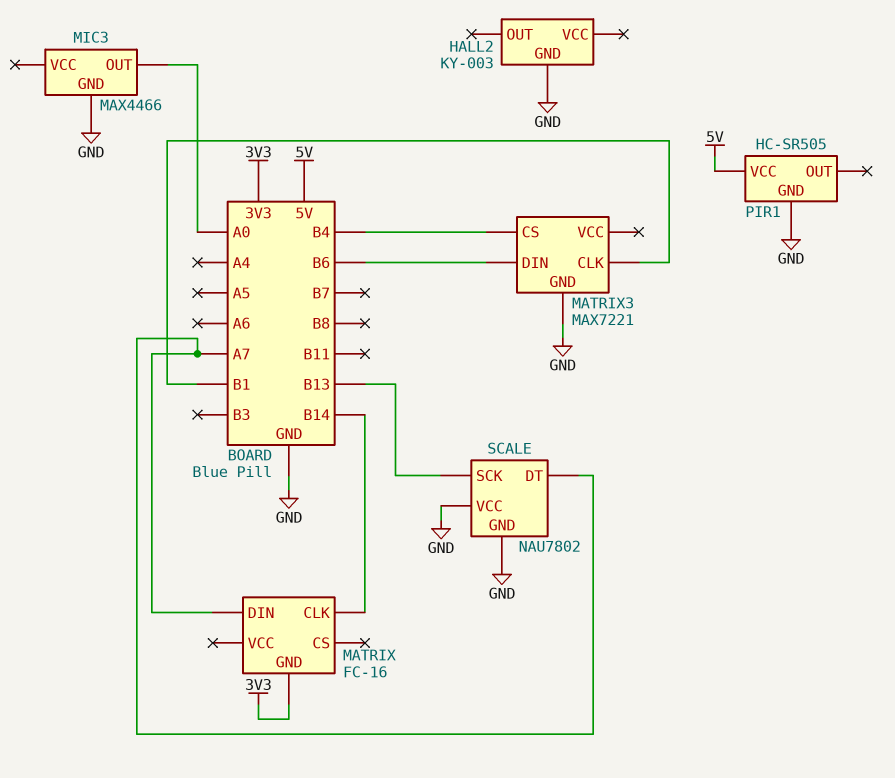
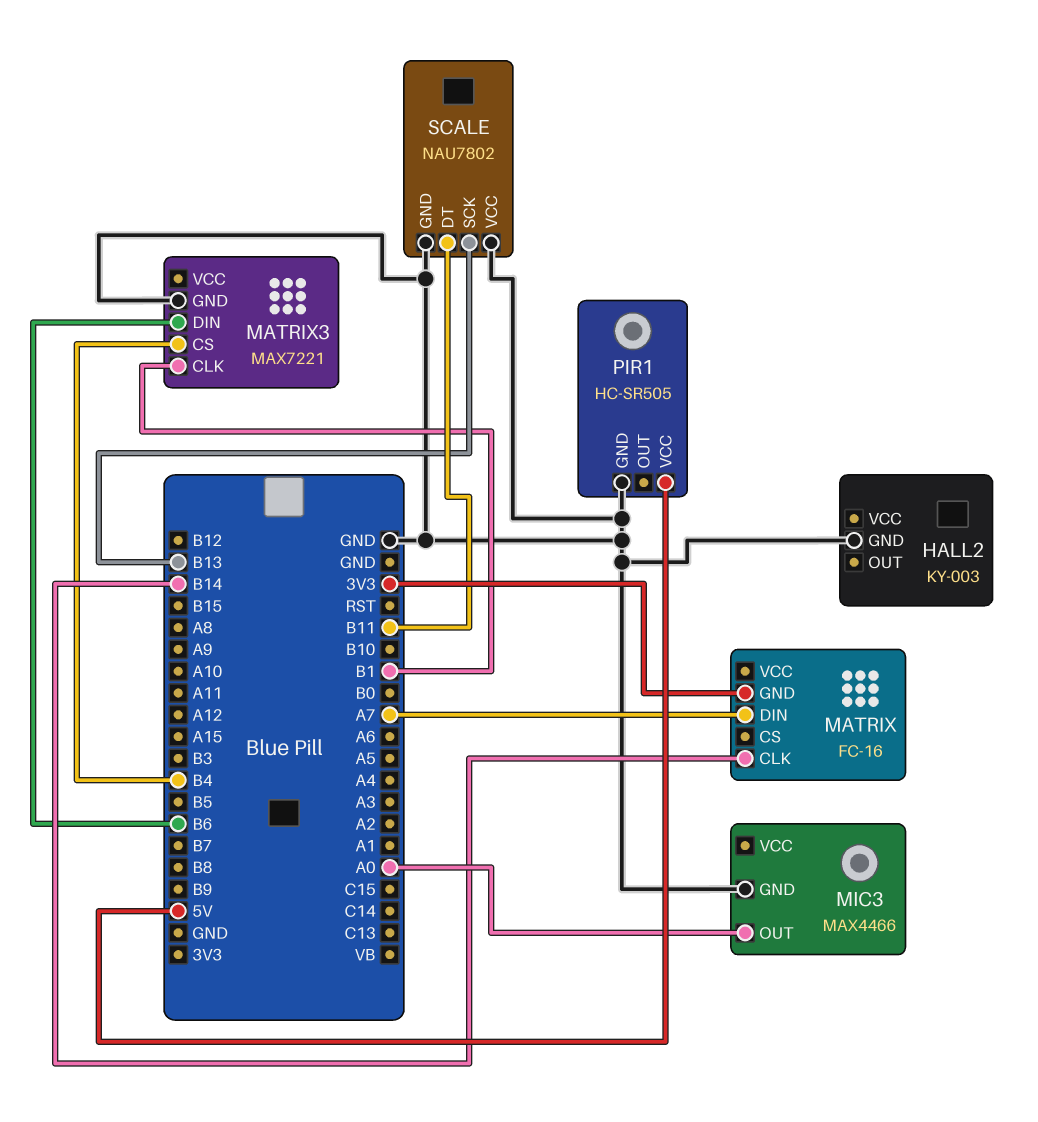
SCALE pin DT: A7 -> B11

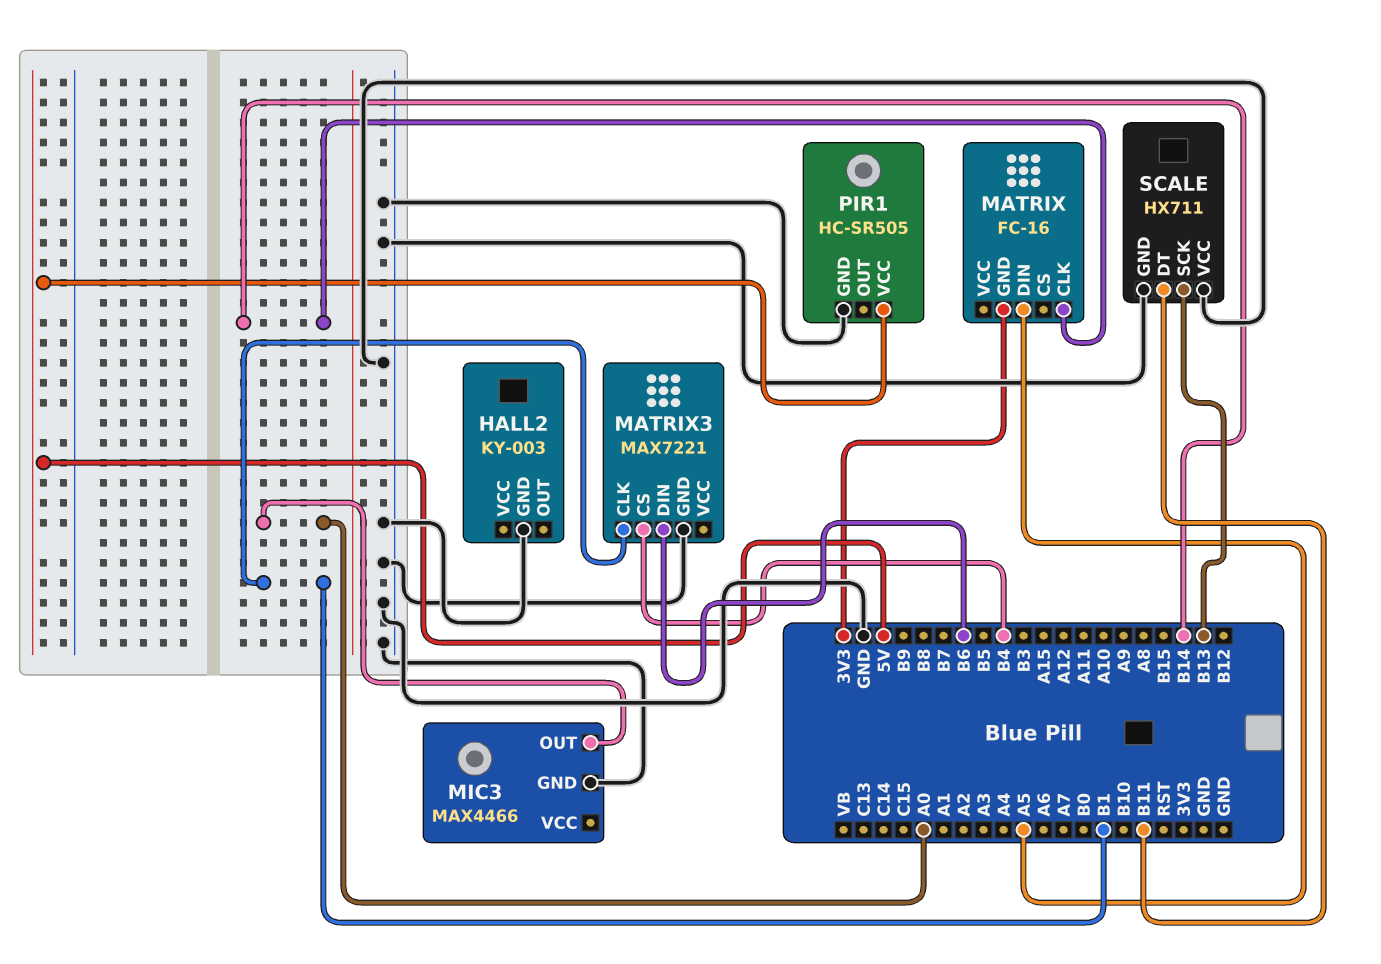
MATRIX pin DIN: A7 -> A5
SCALE: NAU7802 -> HX711

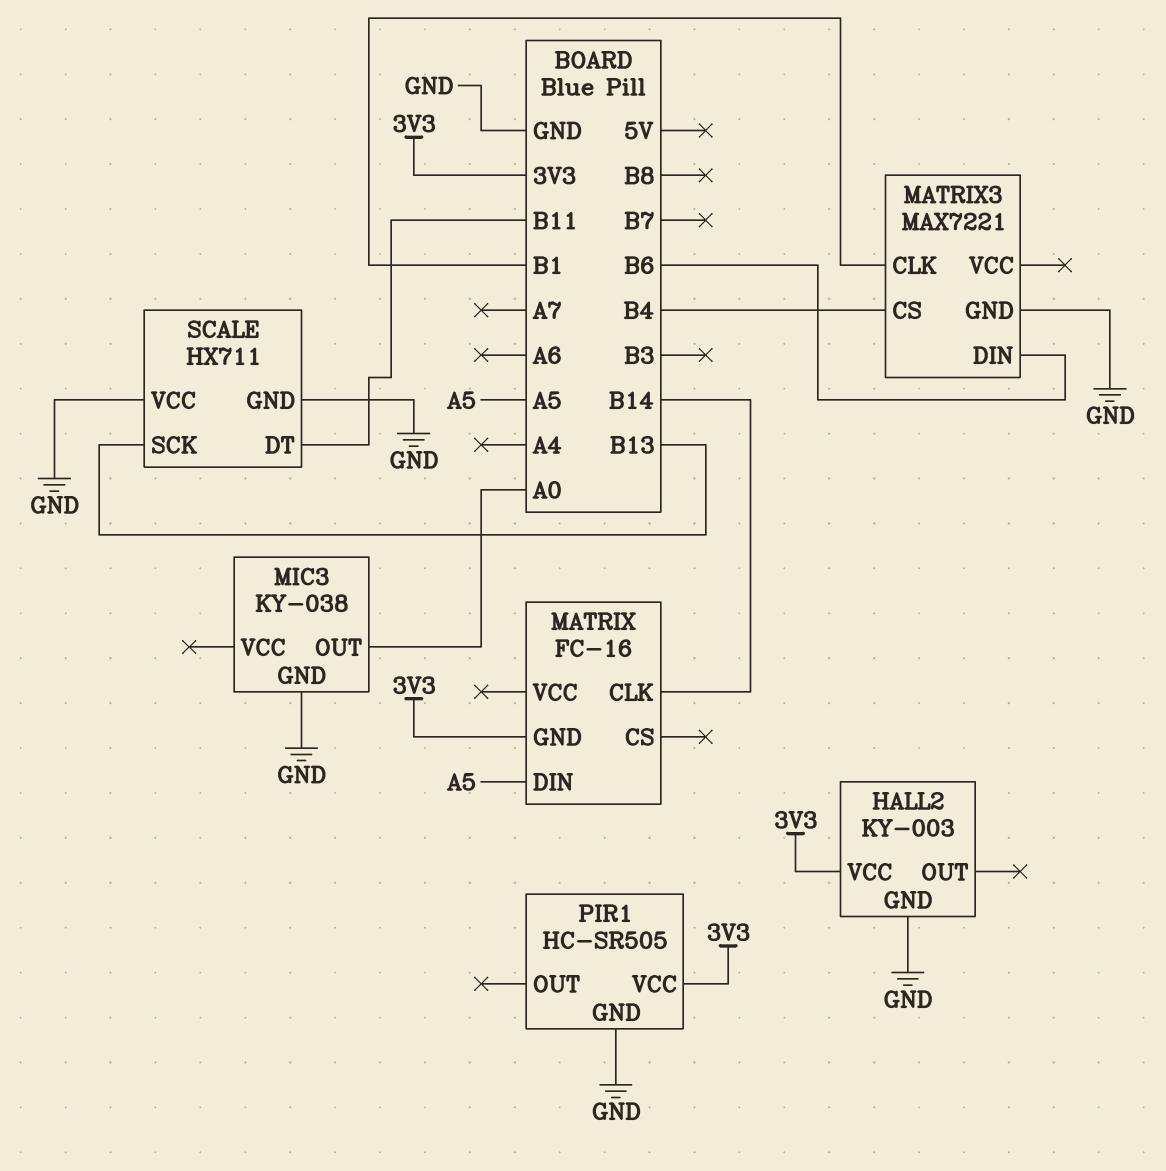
HALL2 pin VCC: none -> 3V3
MIC3: MAX4466 -> KY-038
PIR1 pin VCC: 5V -> 3V3

